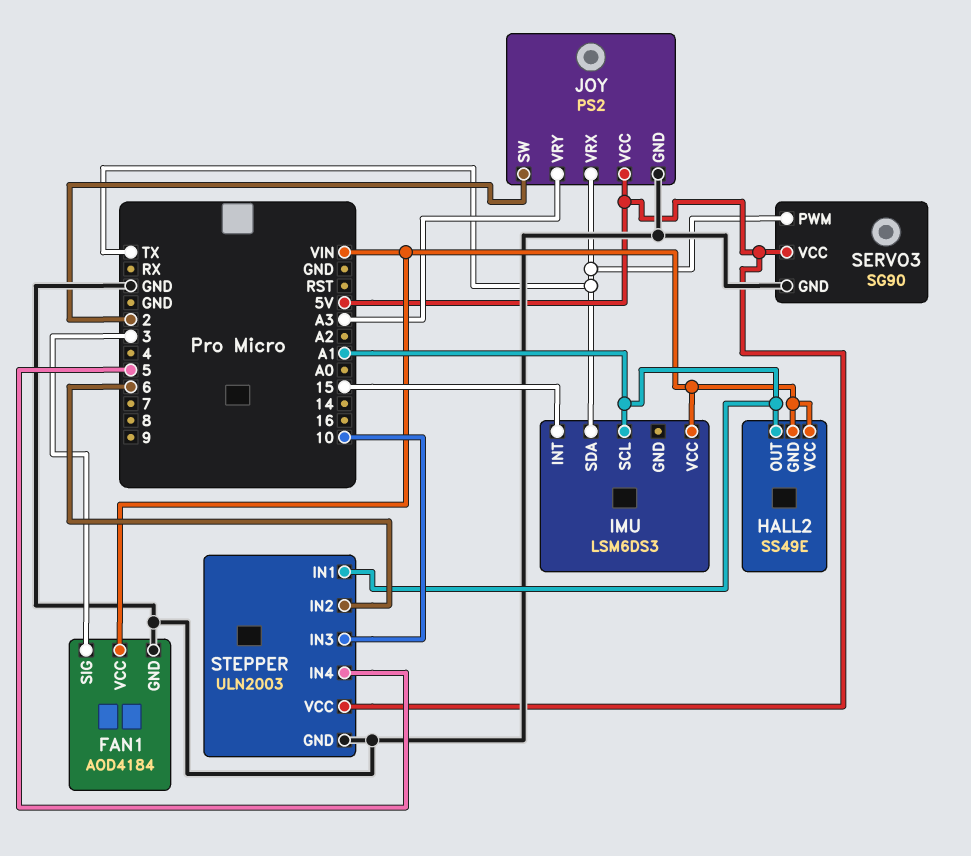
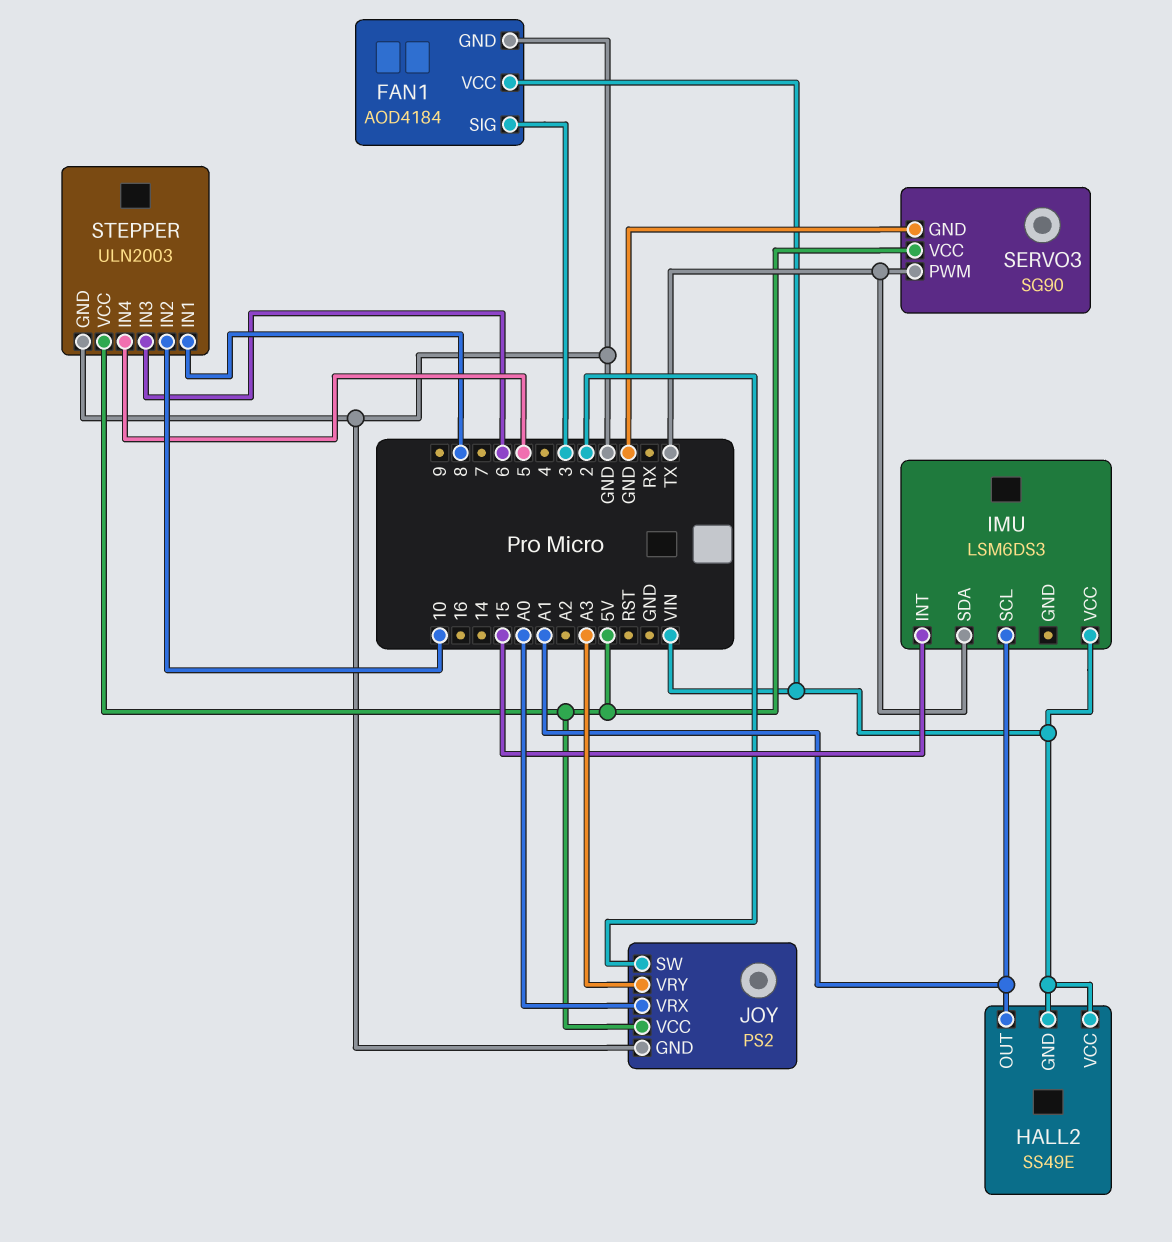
JOY pin VRX: TX -> A0
STEPPER pin IN1: A1 -> 8
STEPPER pin IN2: 6 -> 10
STEPPER pin IN3: 10 -> 6

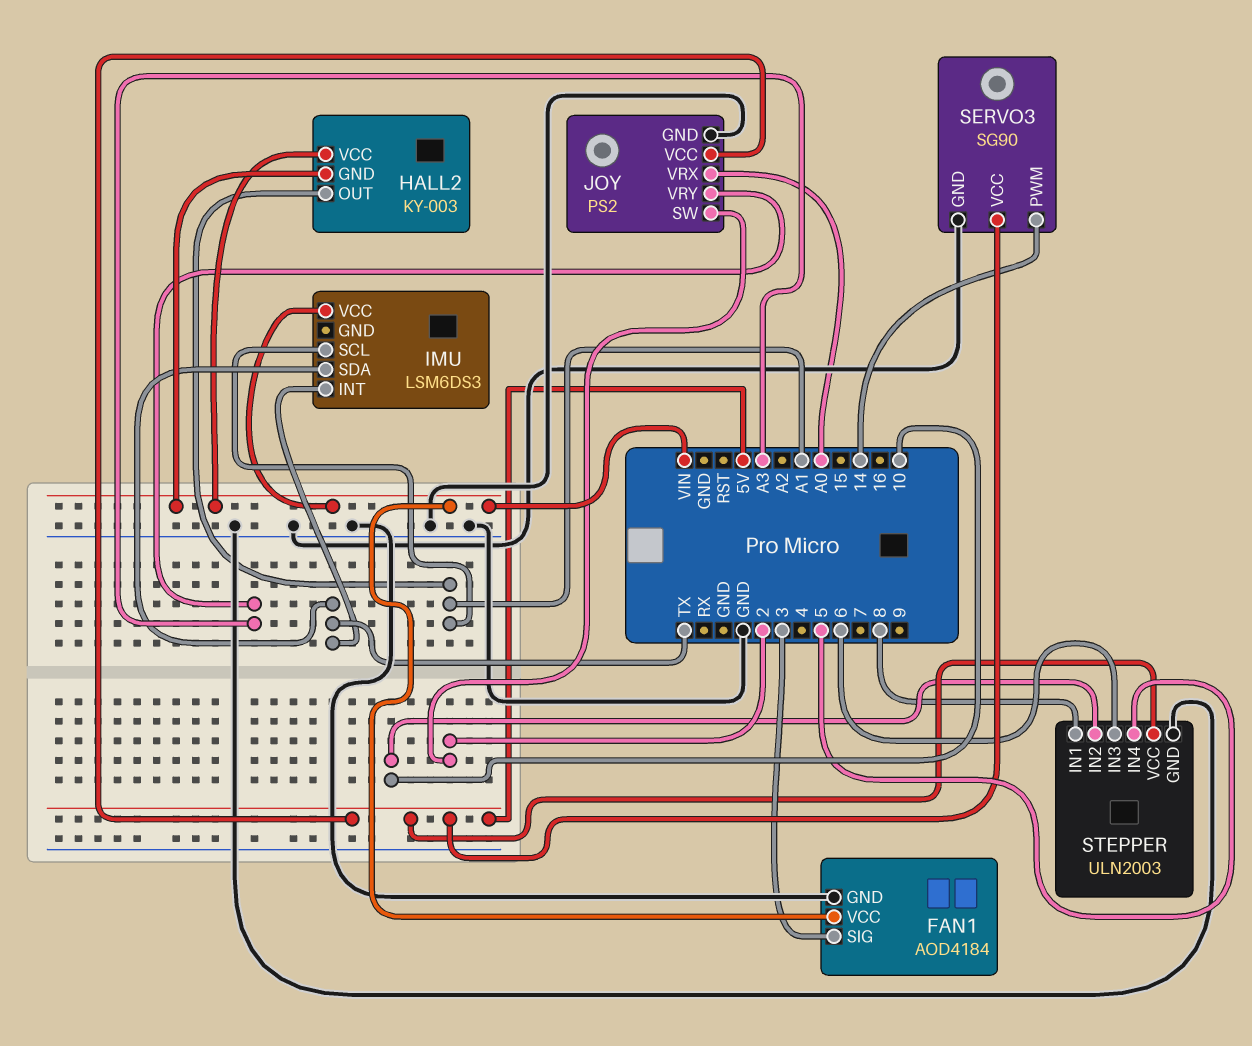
HALL2: SS49E -> KY-003
IMU pin INT: 15 -> TX
SERVO3 pin PWM: TX -> 14

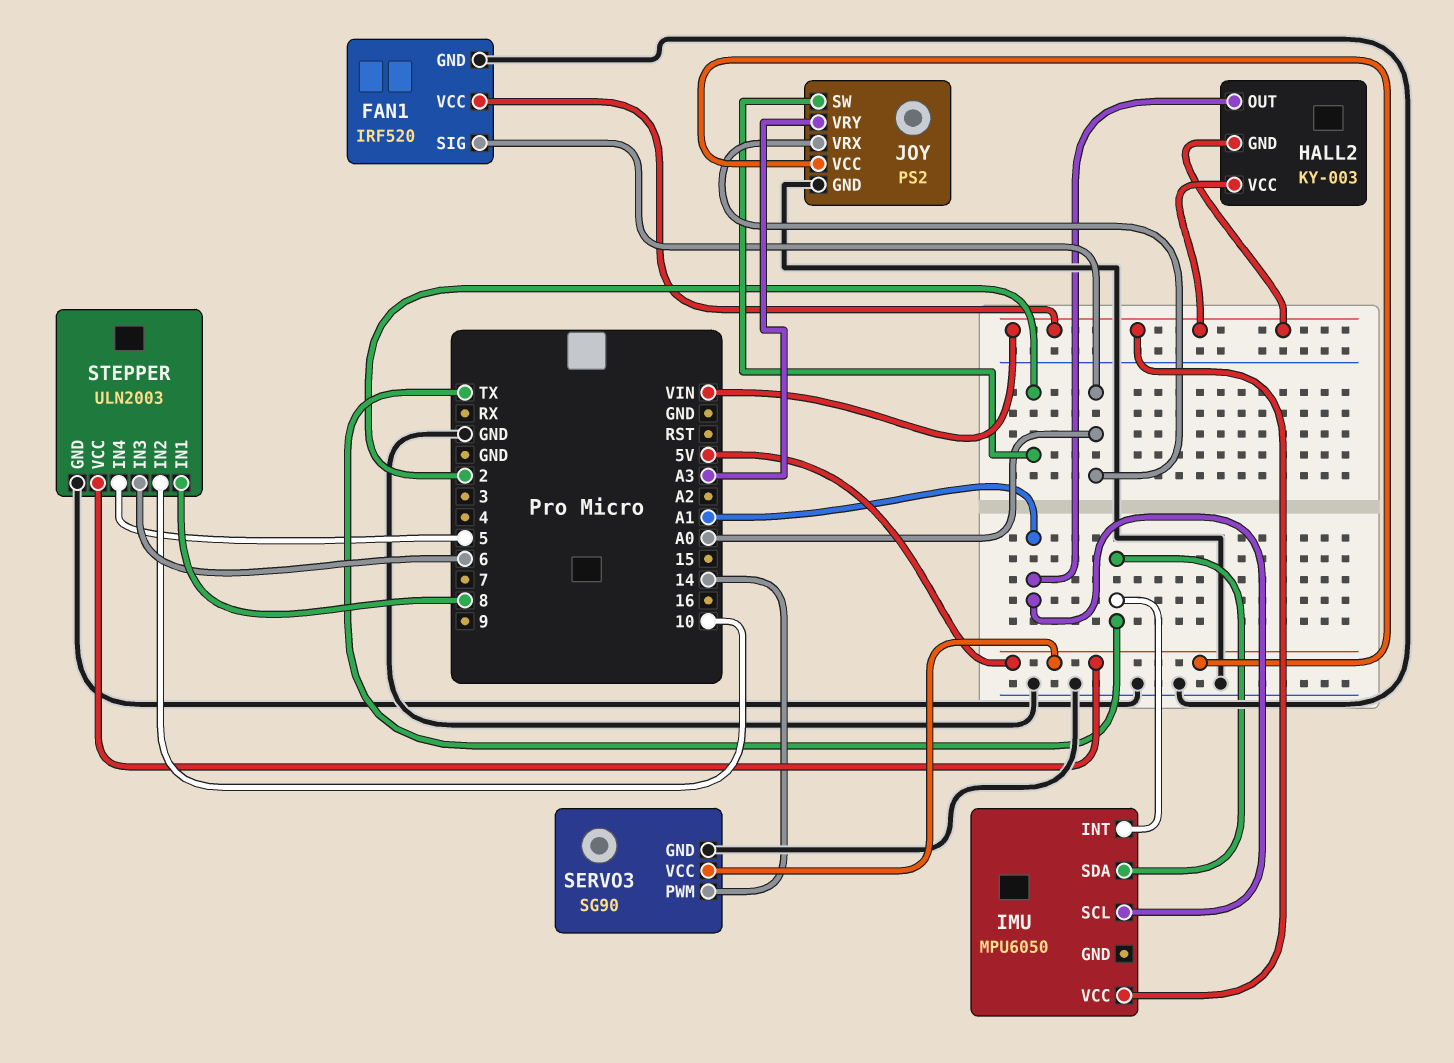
FAN1: AOD4184 -> IRF520
FAN1 pin SIG: 3 -> A0
IMU: LSM6DS3 -> MPU6050

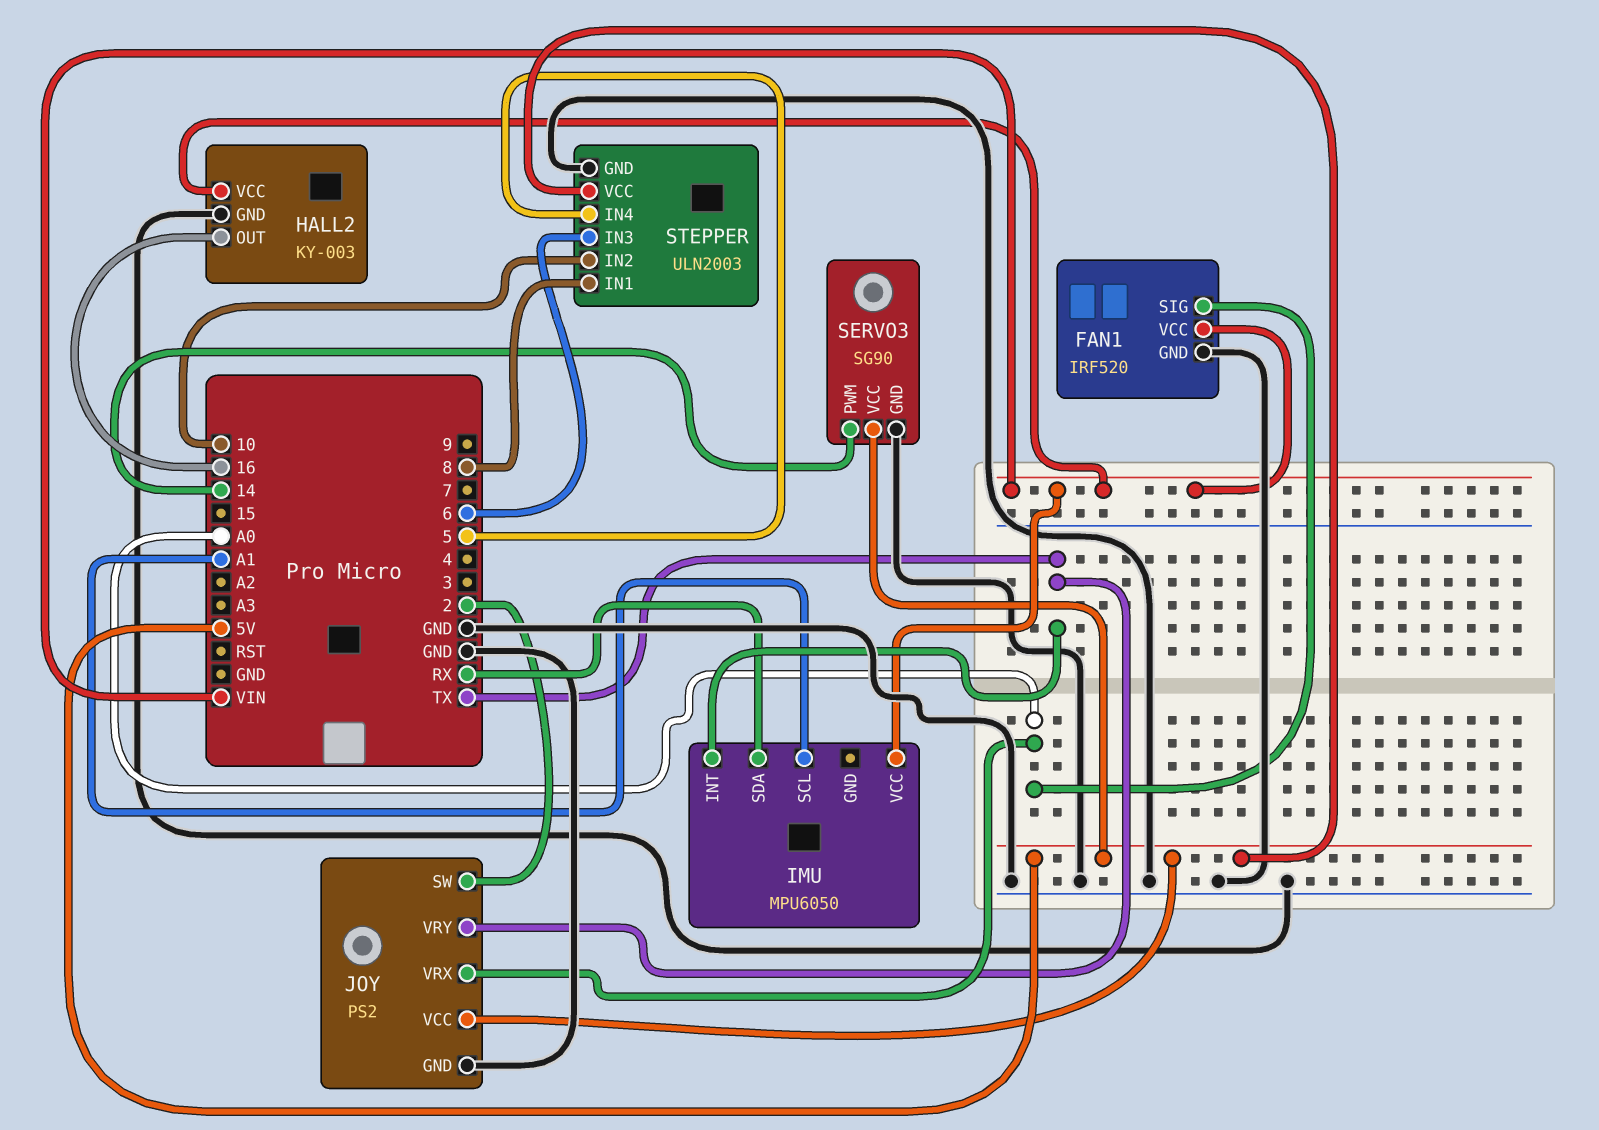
HALL2 pin GND: VIN -> GND
HALL2 pin OUT: A1 -> 16
IMU pin SDA: TX -> RX
JOY pin VRY: A3 -> TX

